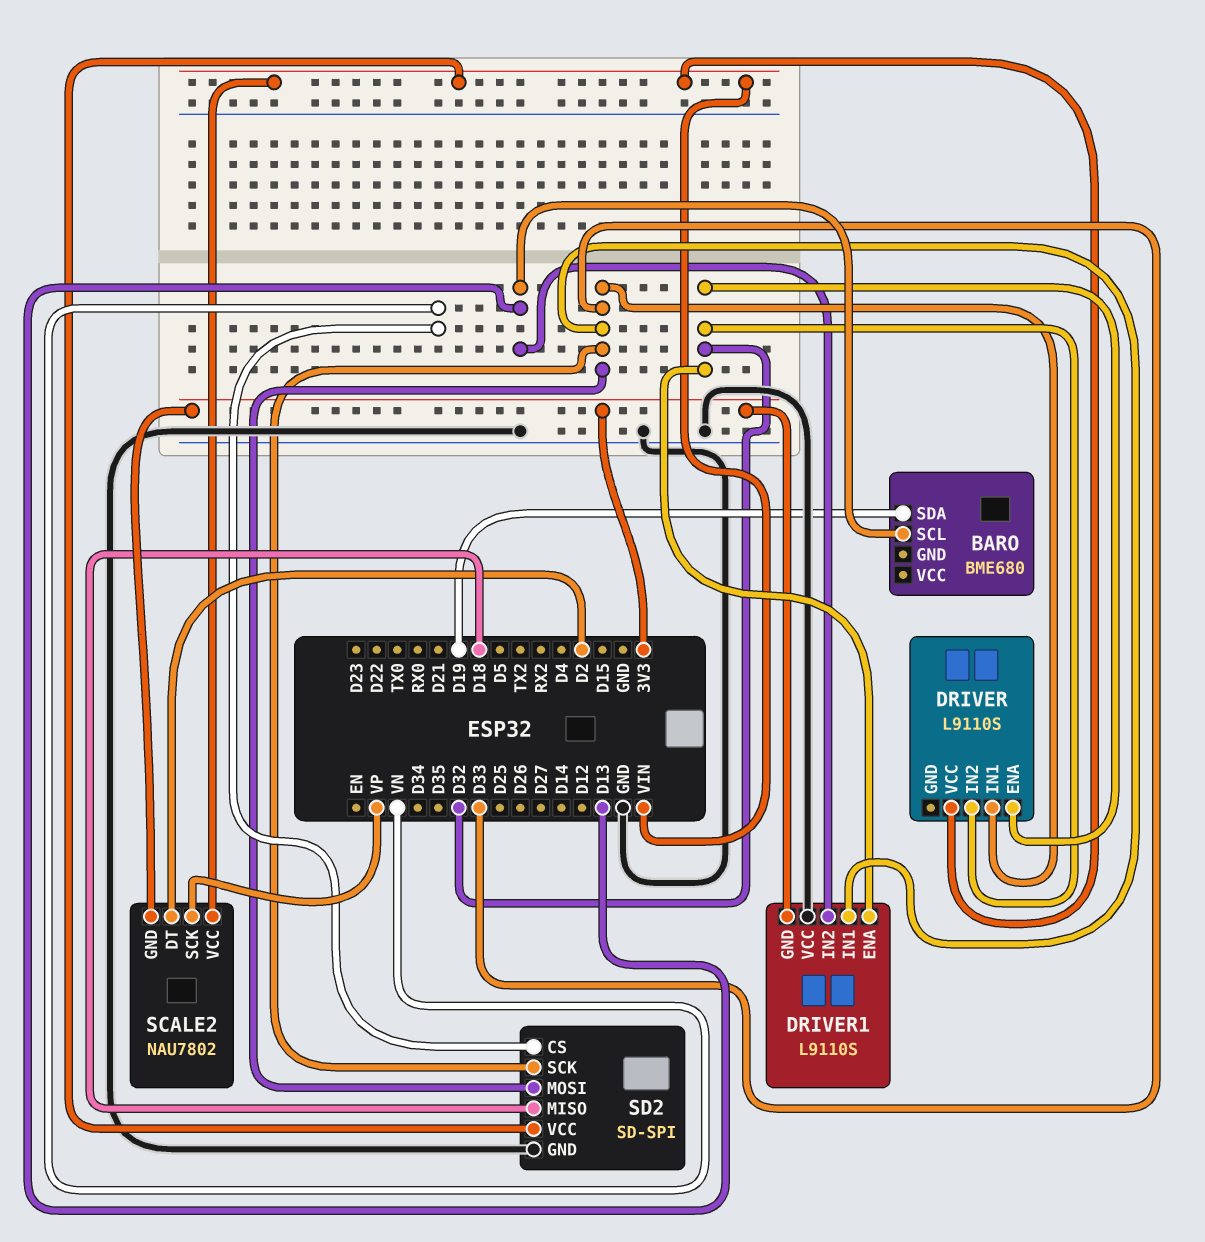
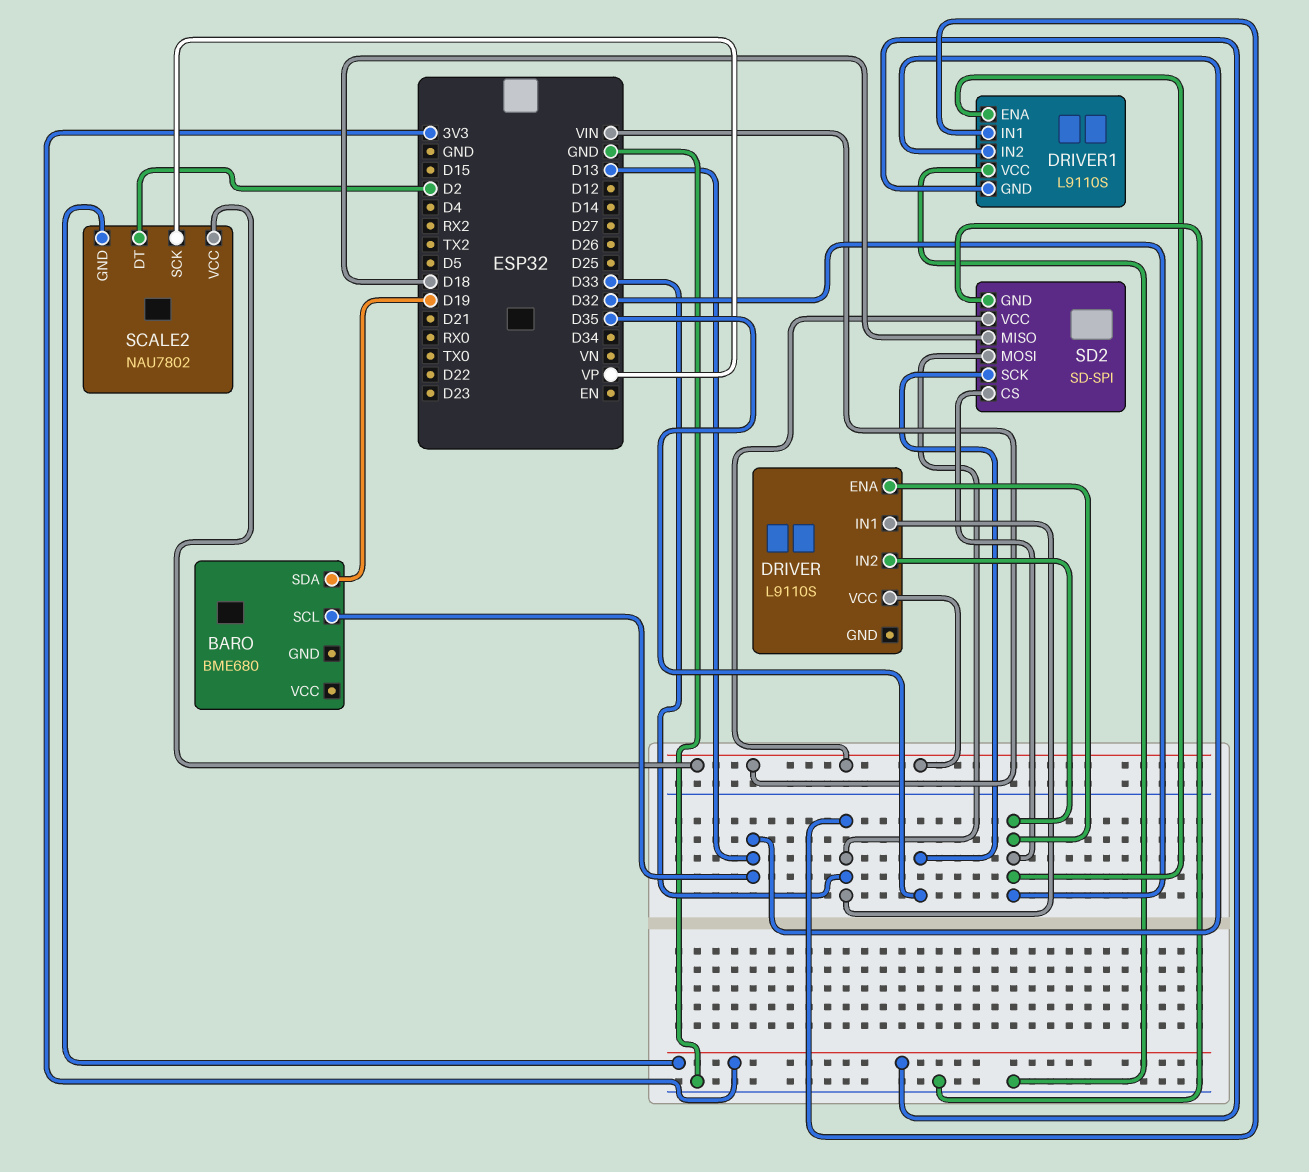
SD2 pin CS: VN -> D32
SD2 pin SCK: D33 -> D35

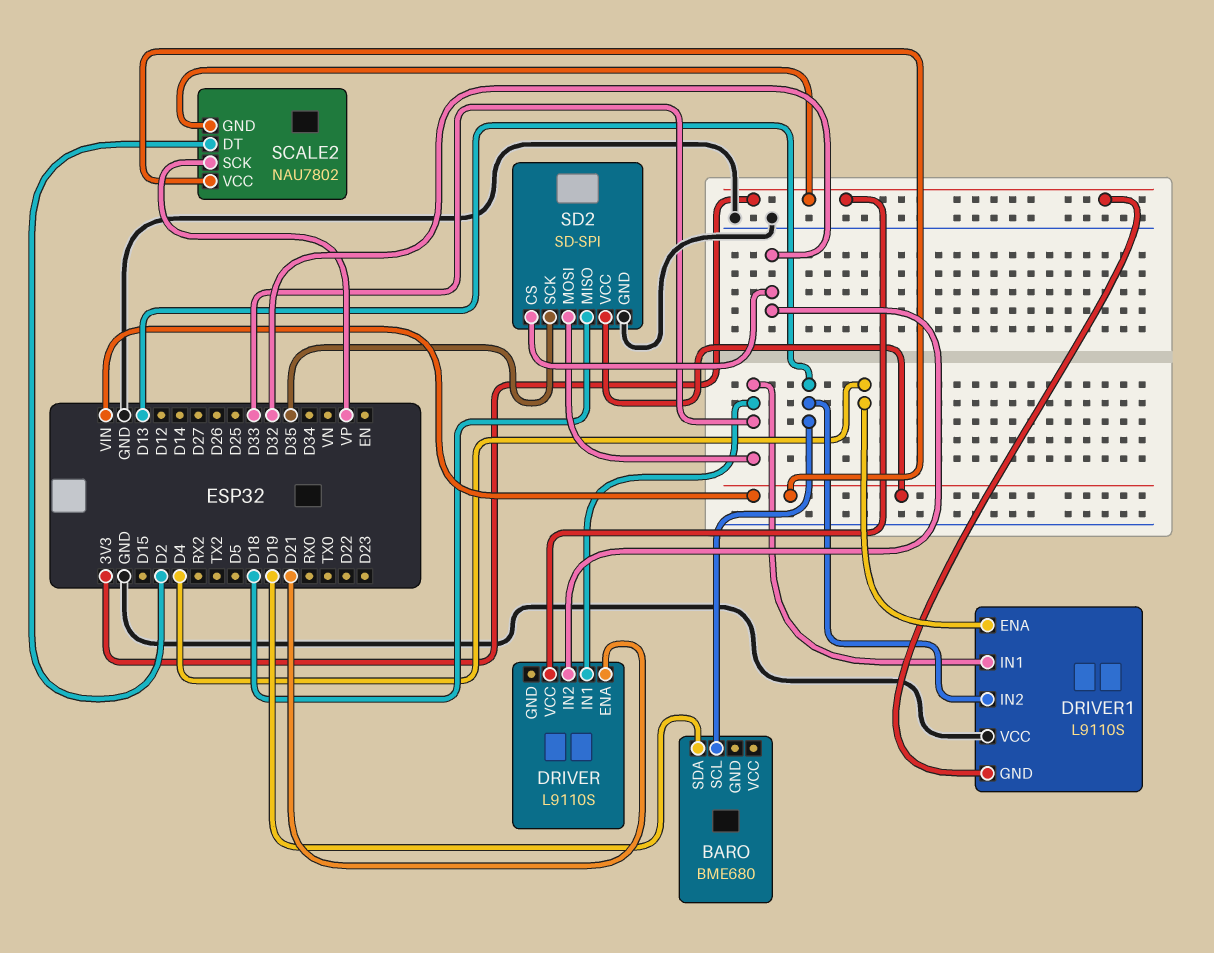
DRIVER pin ENA: D32 -> D21
DRIVER pin VCC: VIN -> 3V3
DRIVER1 pin ENA: D32 -> D4

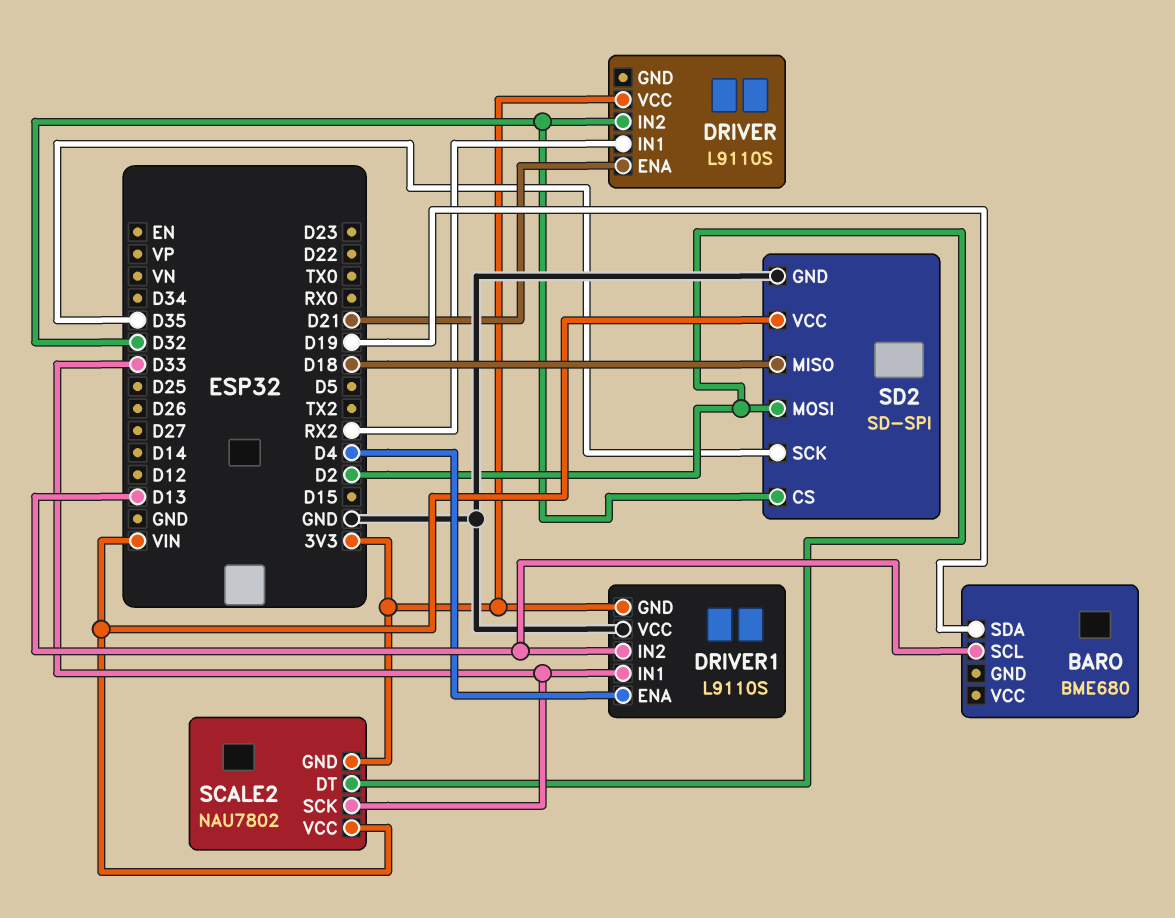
DRIVER pin IN1: D33 -> RX2
SCALE2 pin SCK: VP -> D33
SD2 pin MOSI: D33 -> D2

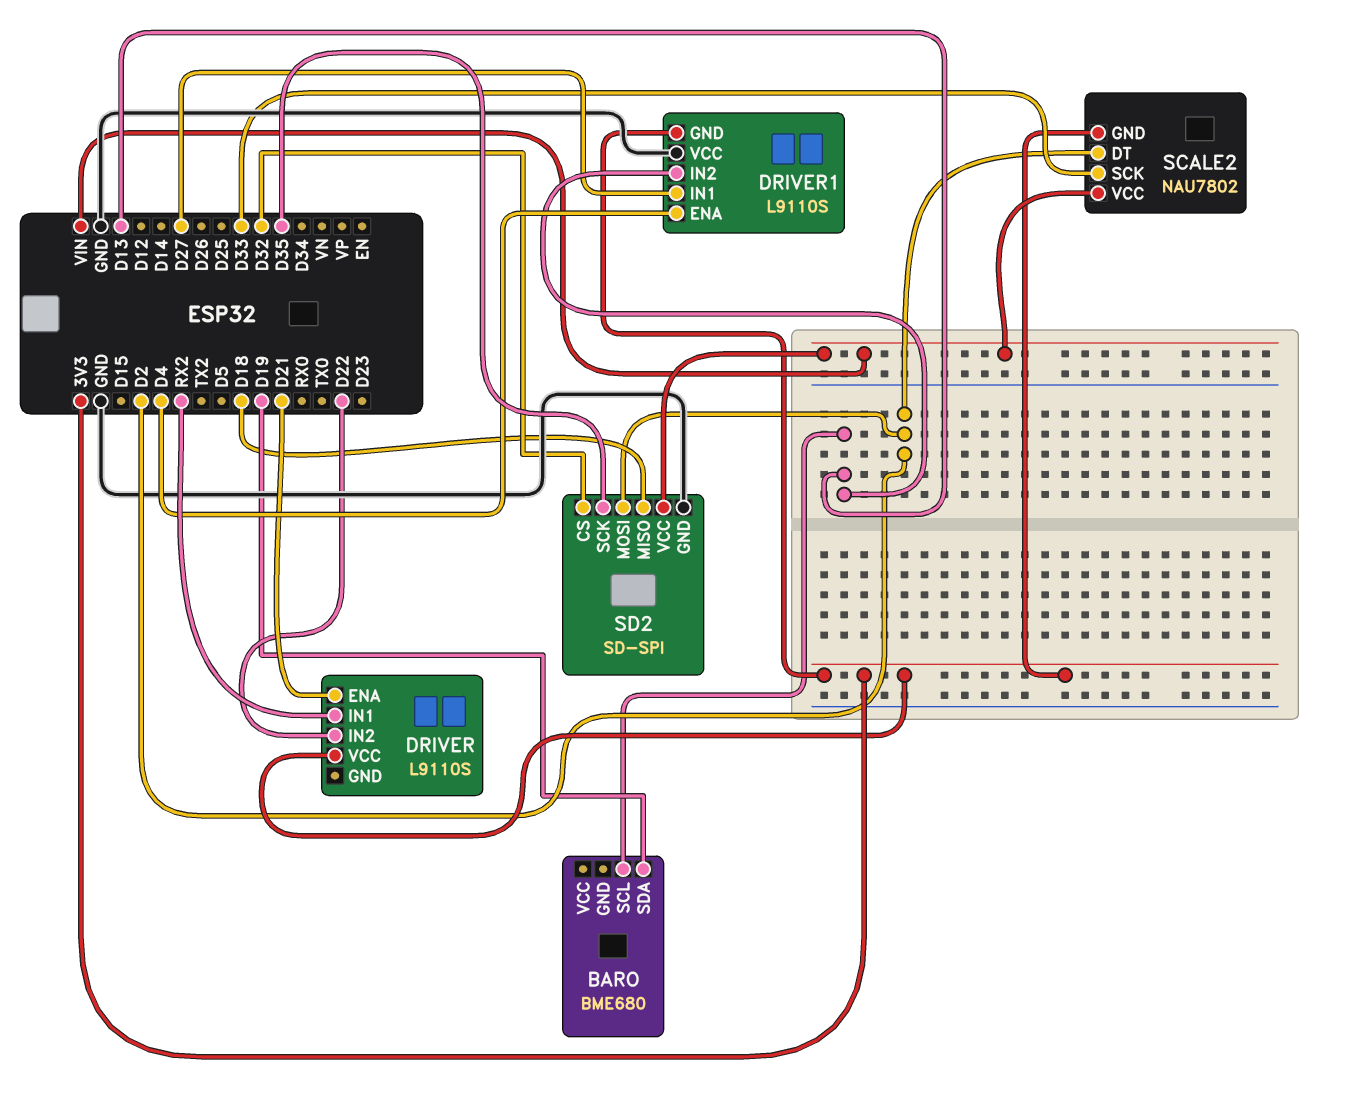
DRIVER pin IN2: D32 -> D22
DRIVER1 pin IN1: D33 -> D27

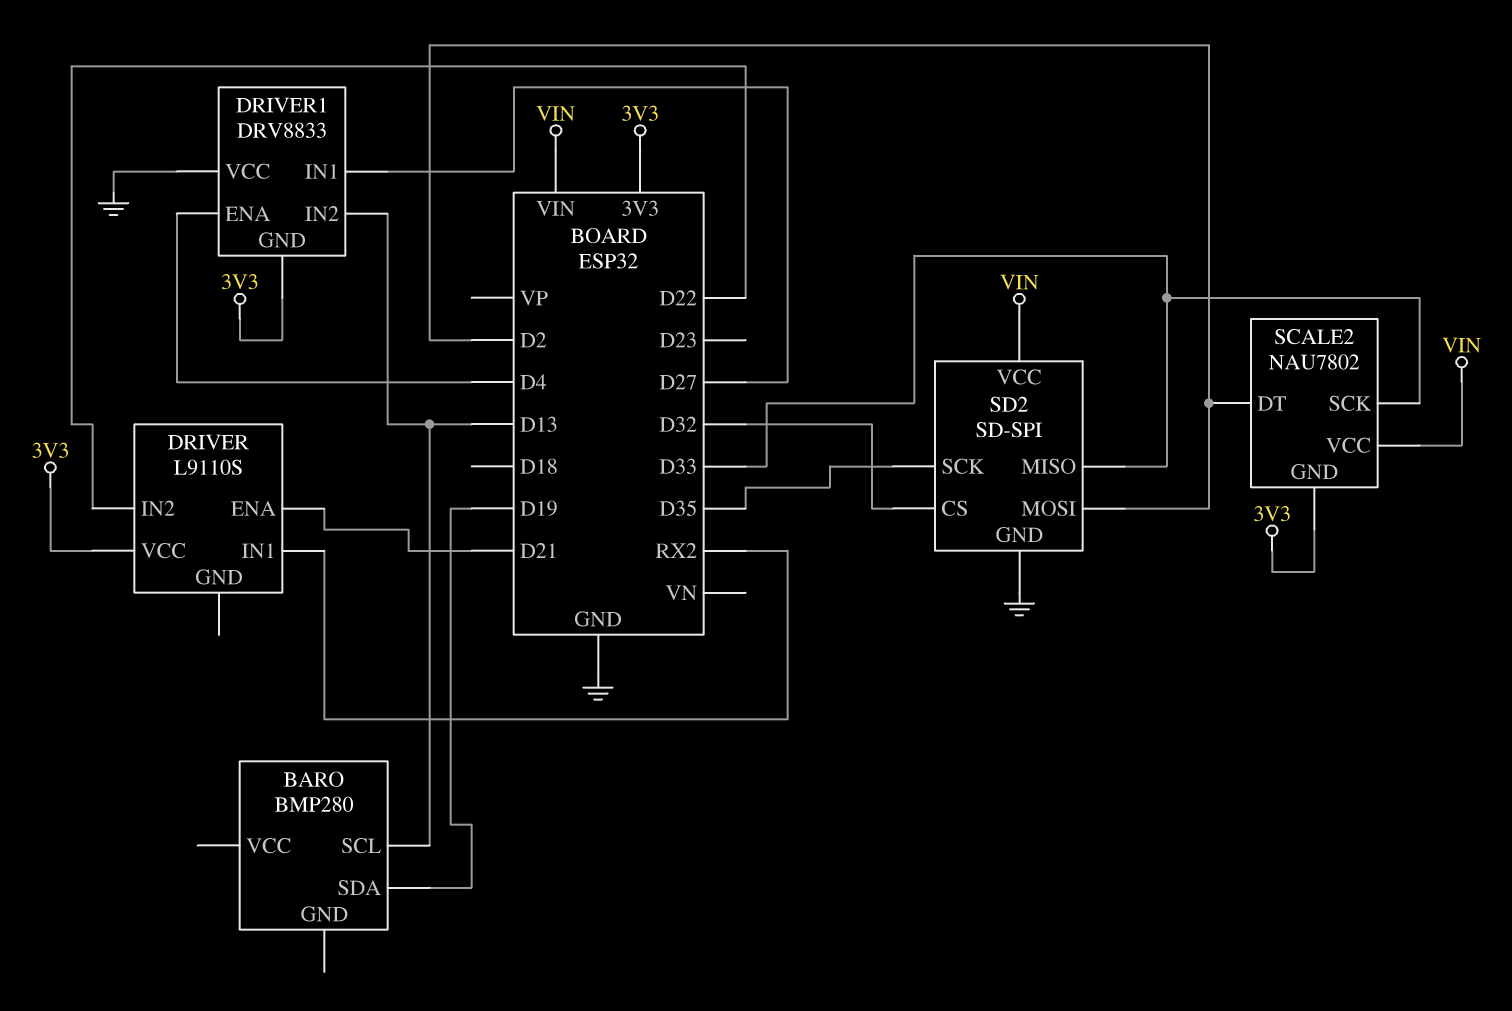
BARO: BME680 -> BMP280
DRIVER1: L9110S -> DRV8833
SD2 pin MISO: D18 -> D33

